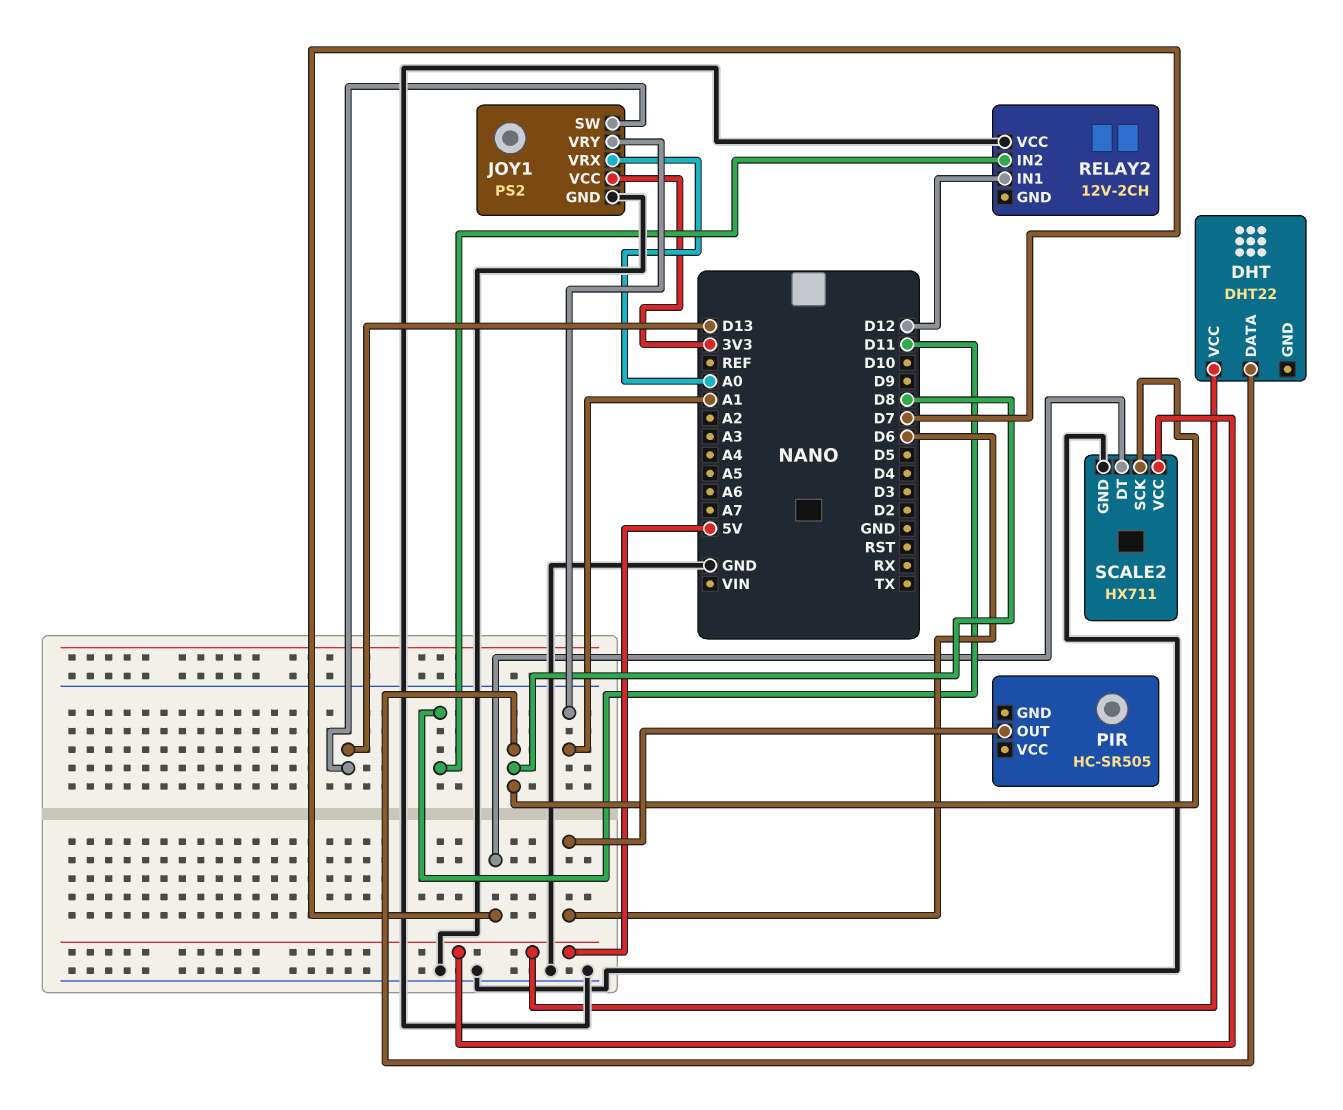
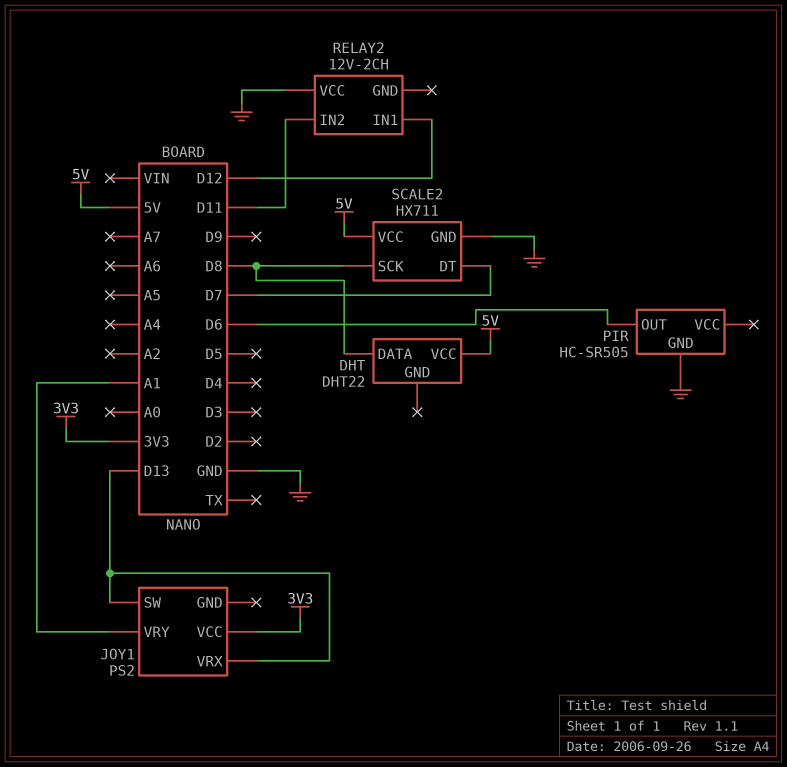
JOY1 pin GND: GND -> none
JOY1 pin VRX: A0 -> D13
PIR pin GND: none -> GND

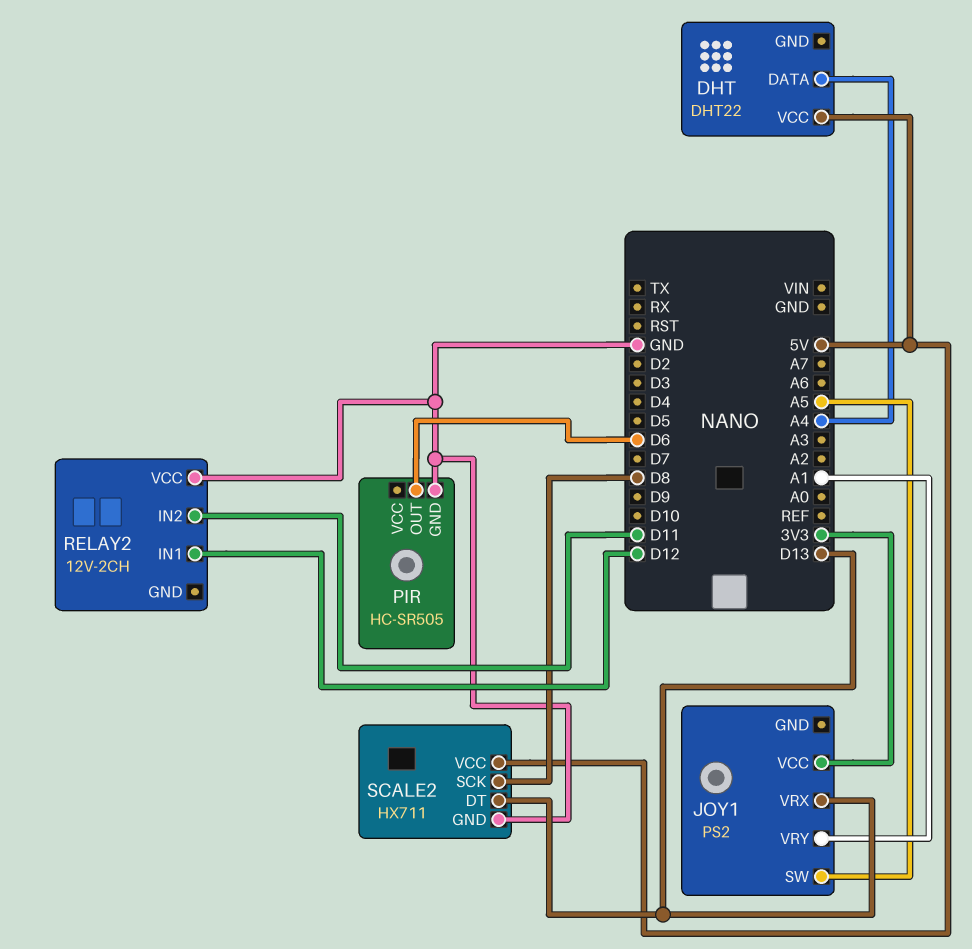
DHT pin DATA: D8 -> A4
JOY1 pin SW: D13 -> A5
SCALE2 pin DT: D7 -> D13

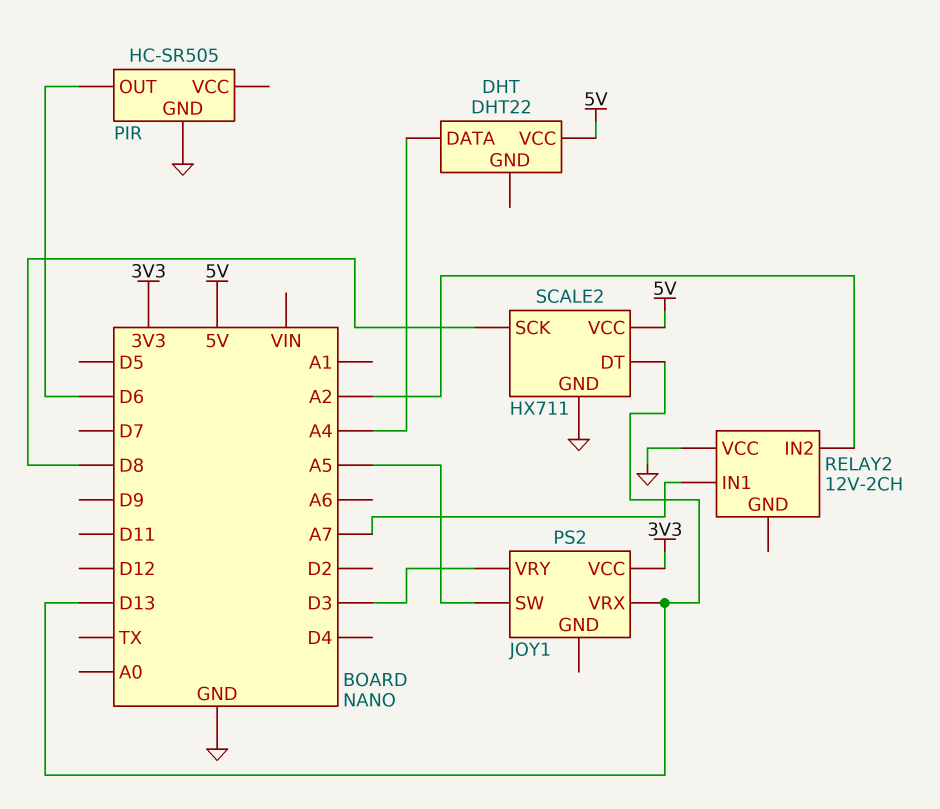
JOY1 pin VRY: A1 -> D3
RELAY2 pin IN1: D12 -> A7
RELAY2 pin IN2: D11 -> A2

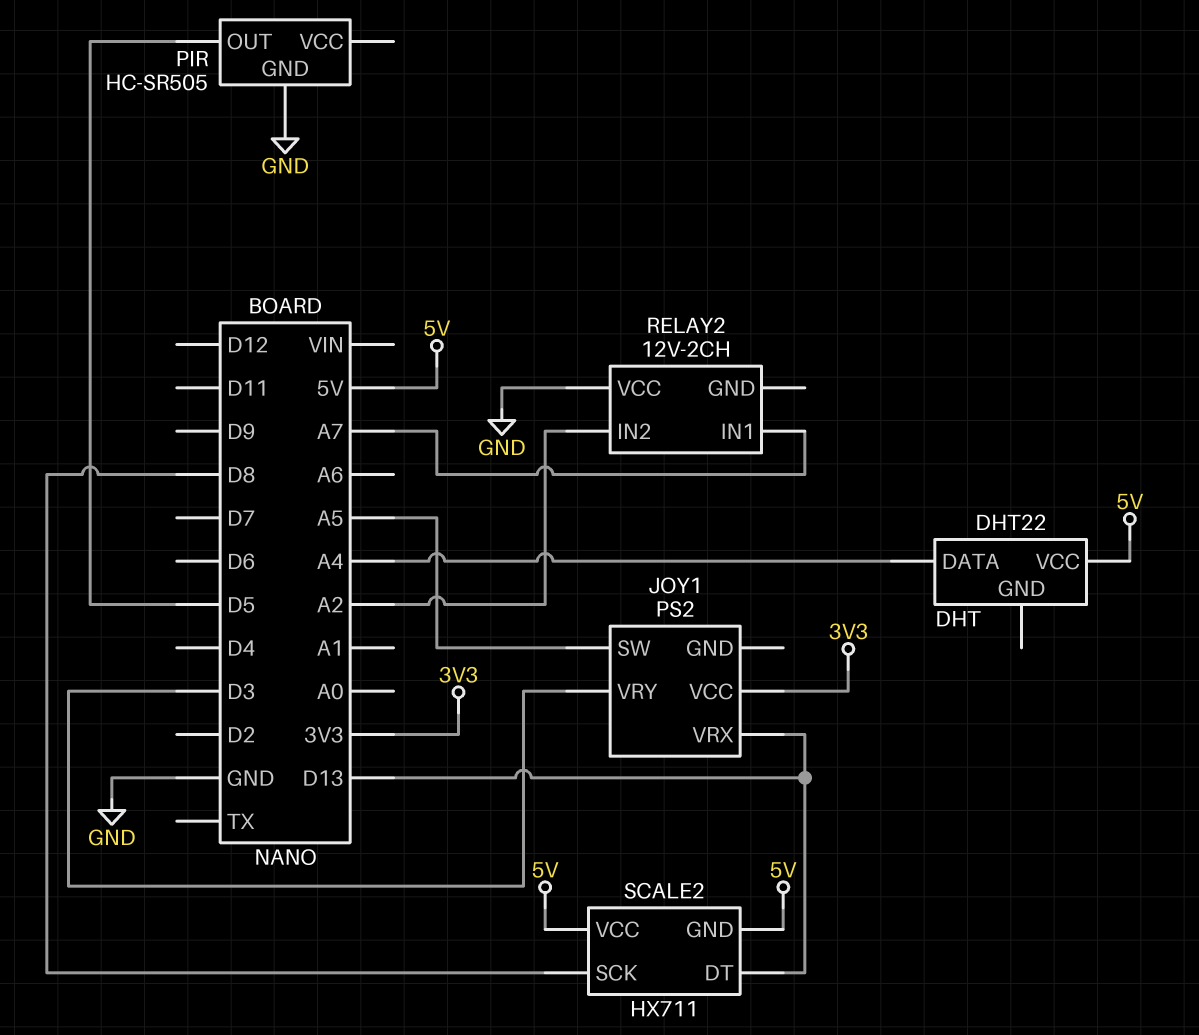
PIR pin OUT: D6 -> D5
SCALE2 pin GND: GND -> 5V

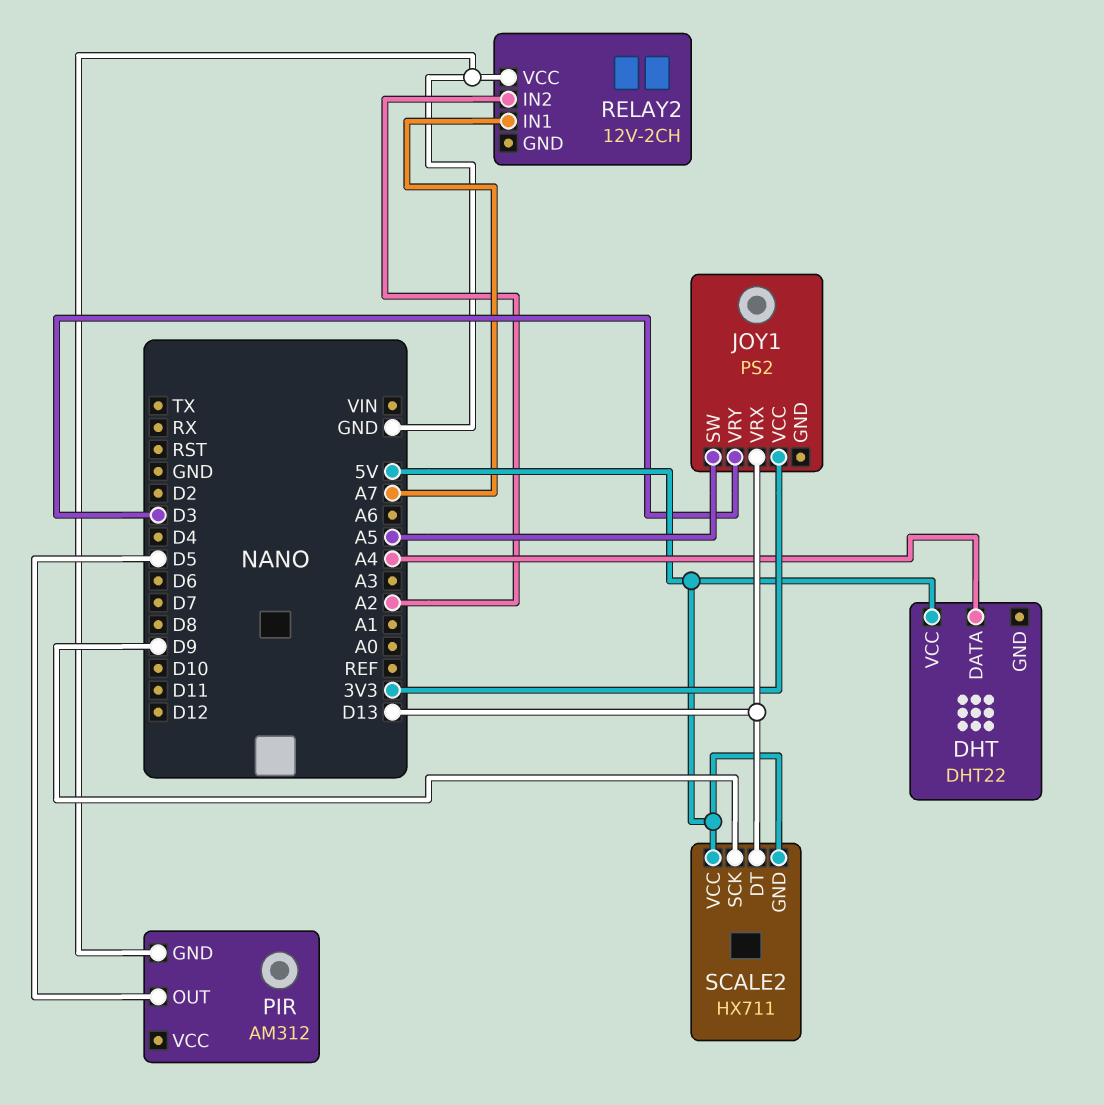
PIR: HC-SR505 -> AM312
SCALE2 pin SCK: D8 -> D9

